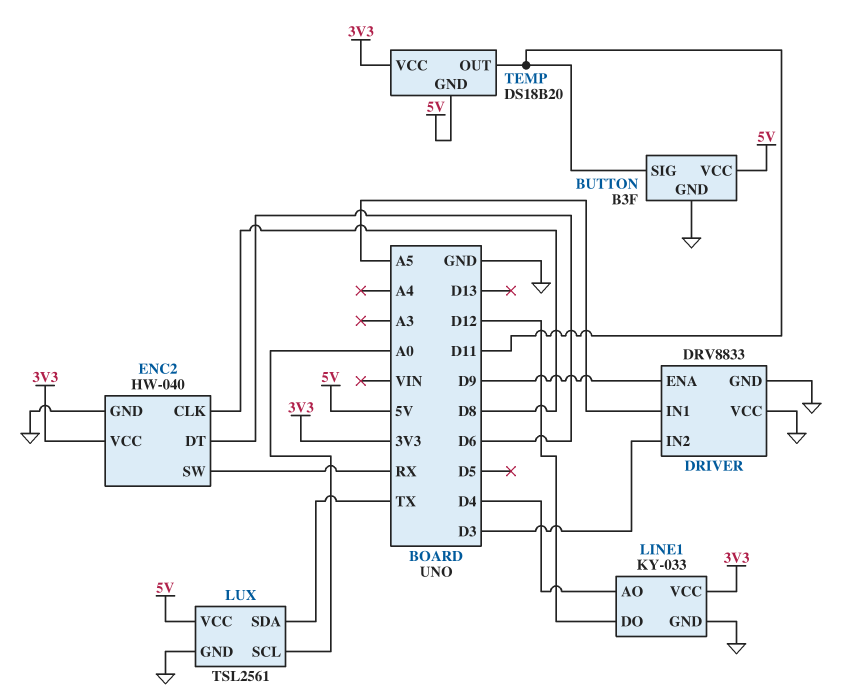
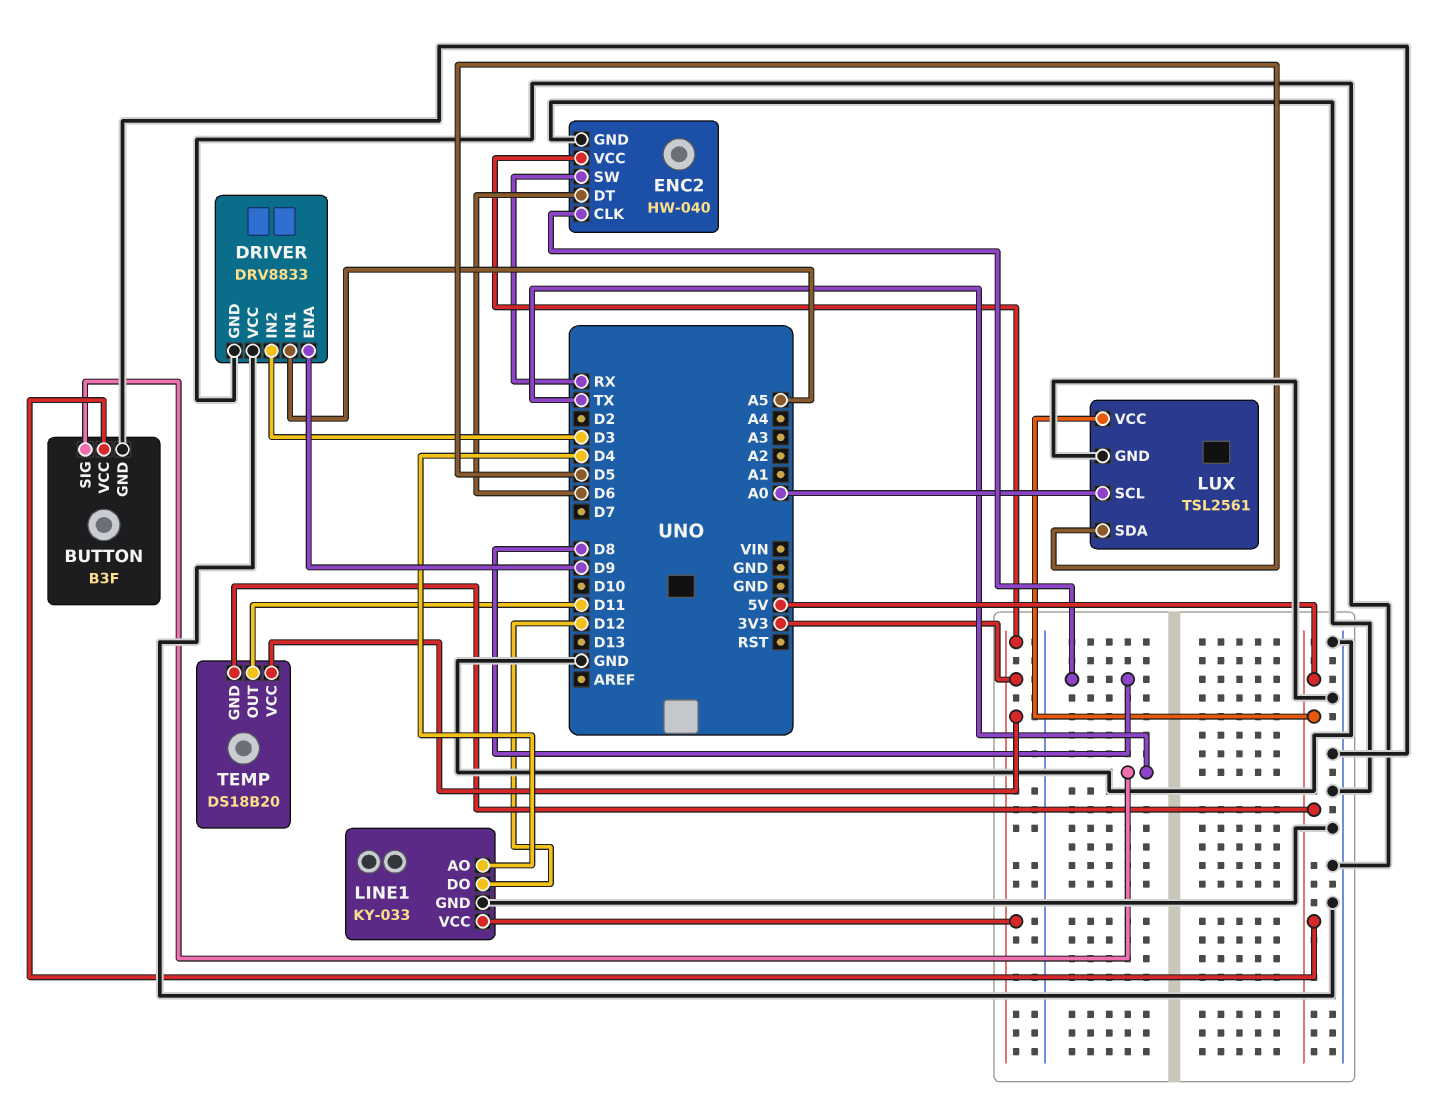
BUTTON pin SIG: D11 -> TX
LUX pin SDA: TX -> D5

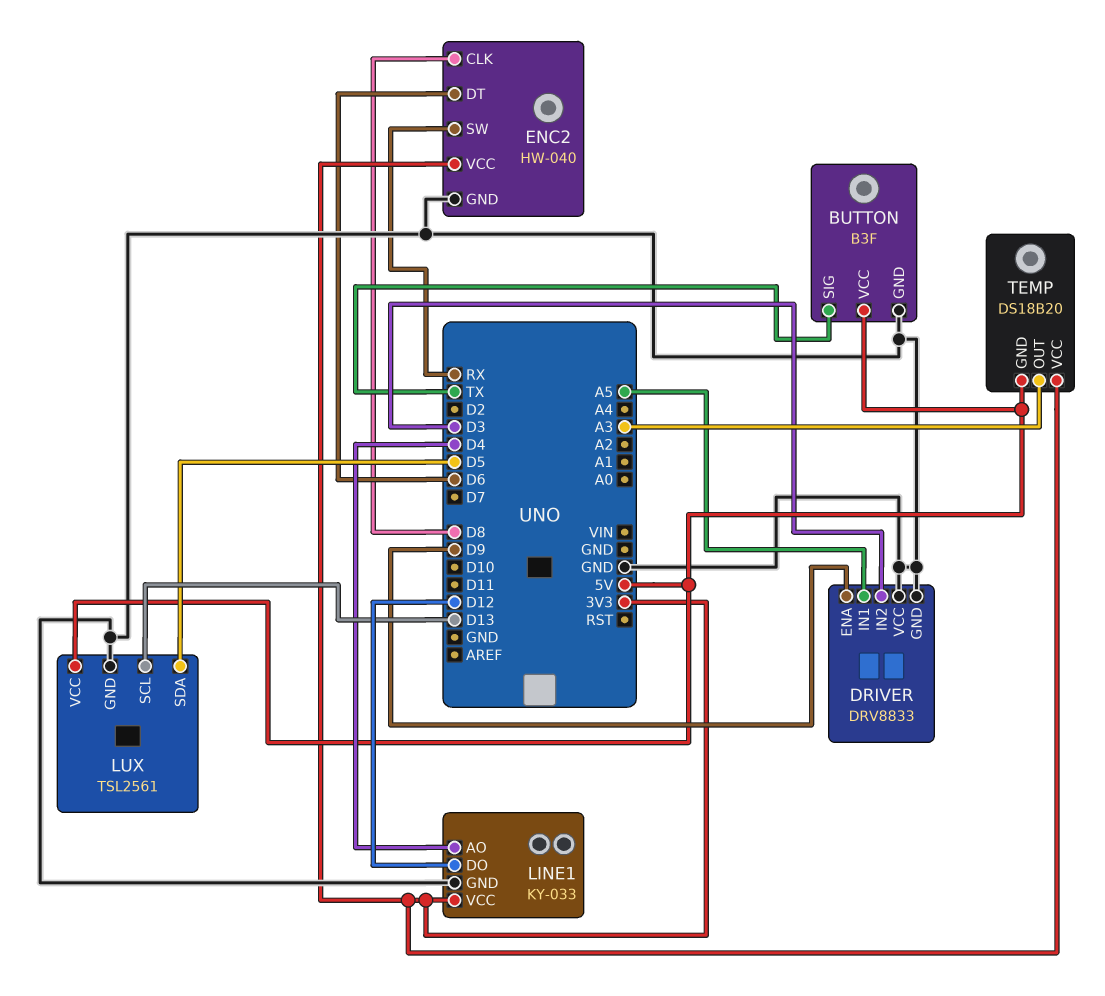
LUX pin SCL: A0 -> D13
TEMP pin OUT: D11 -> A3

